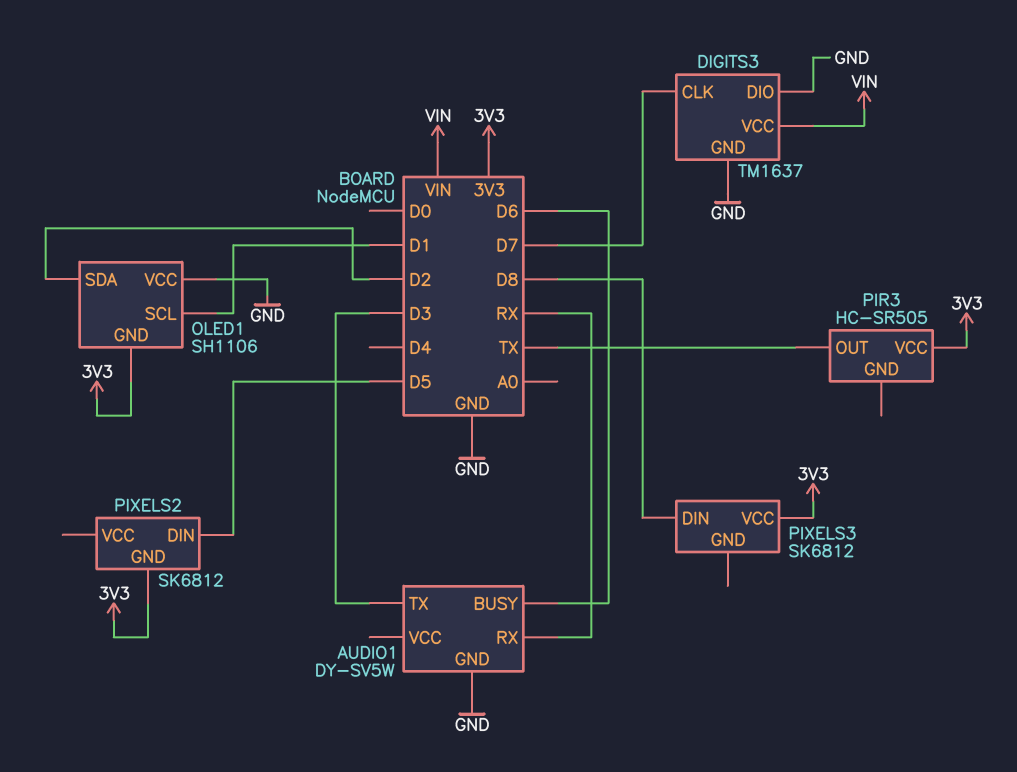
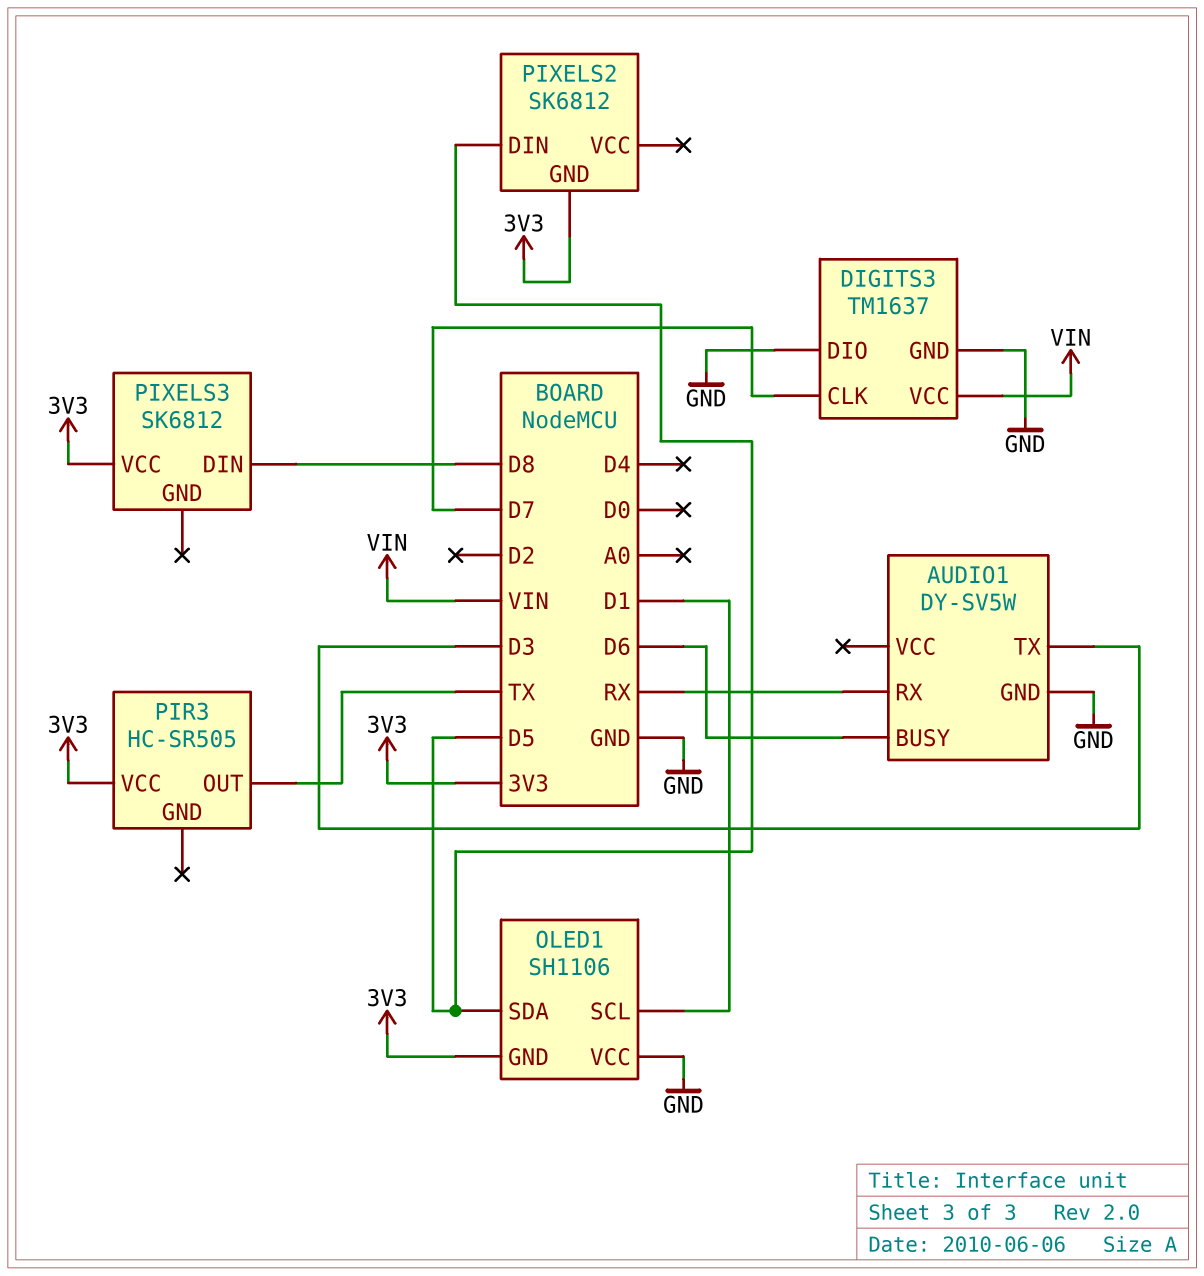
OLED1 pin SDA: D2 -> D5

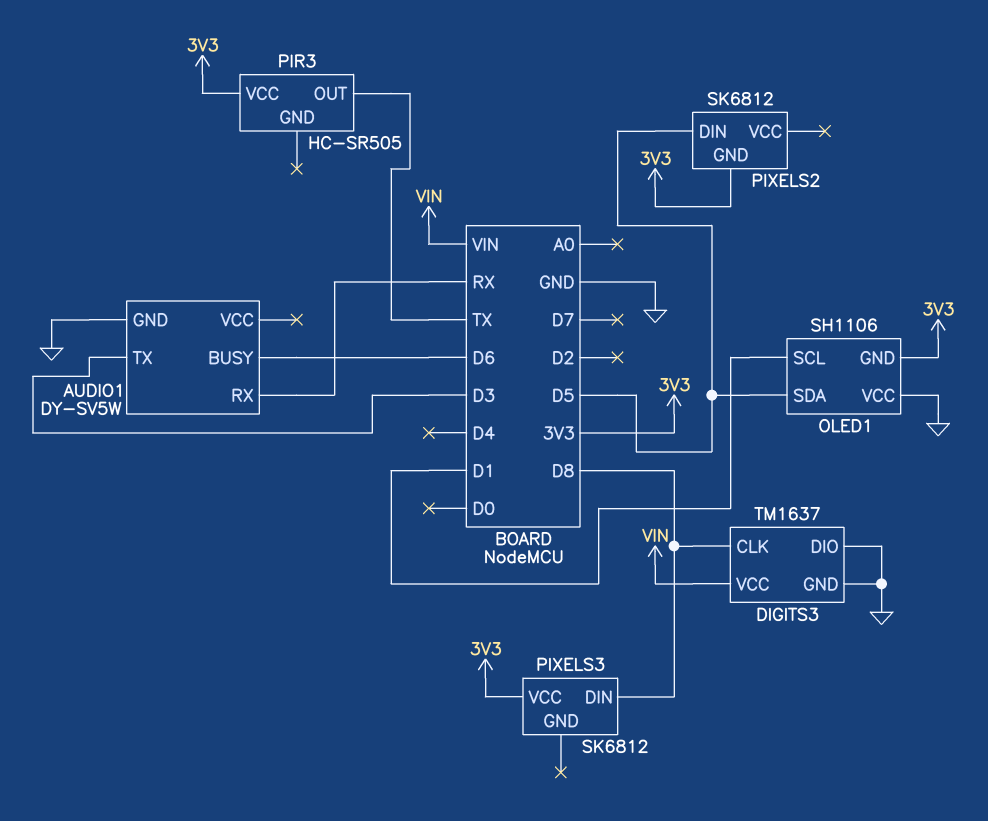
DIGITS3 pin CLK: D7 -> D8

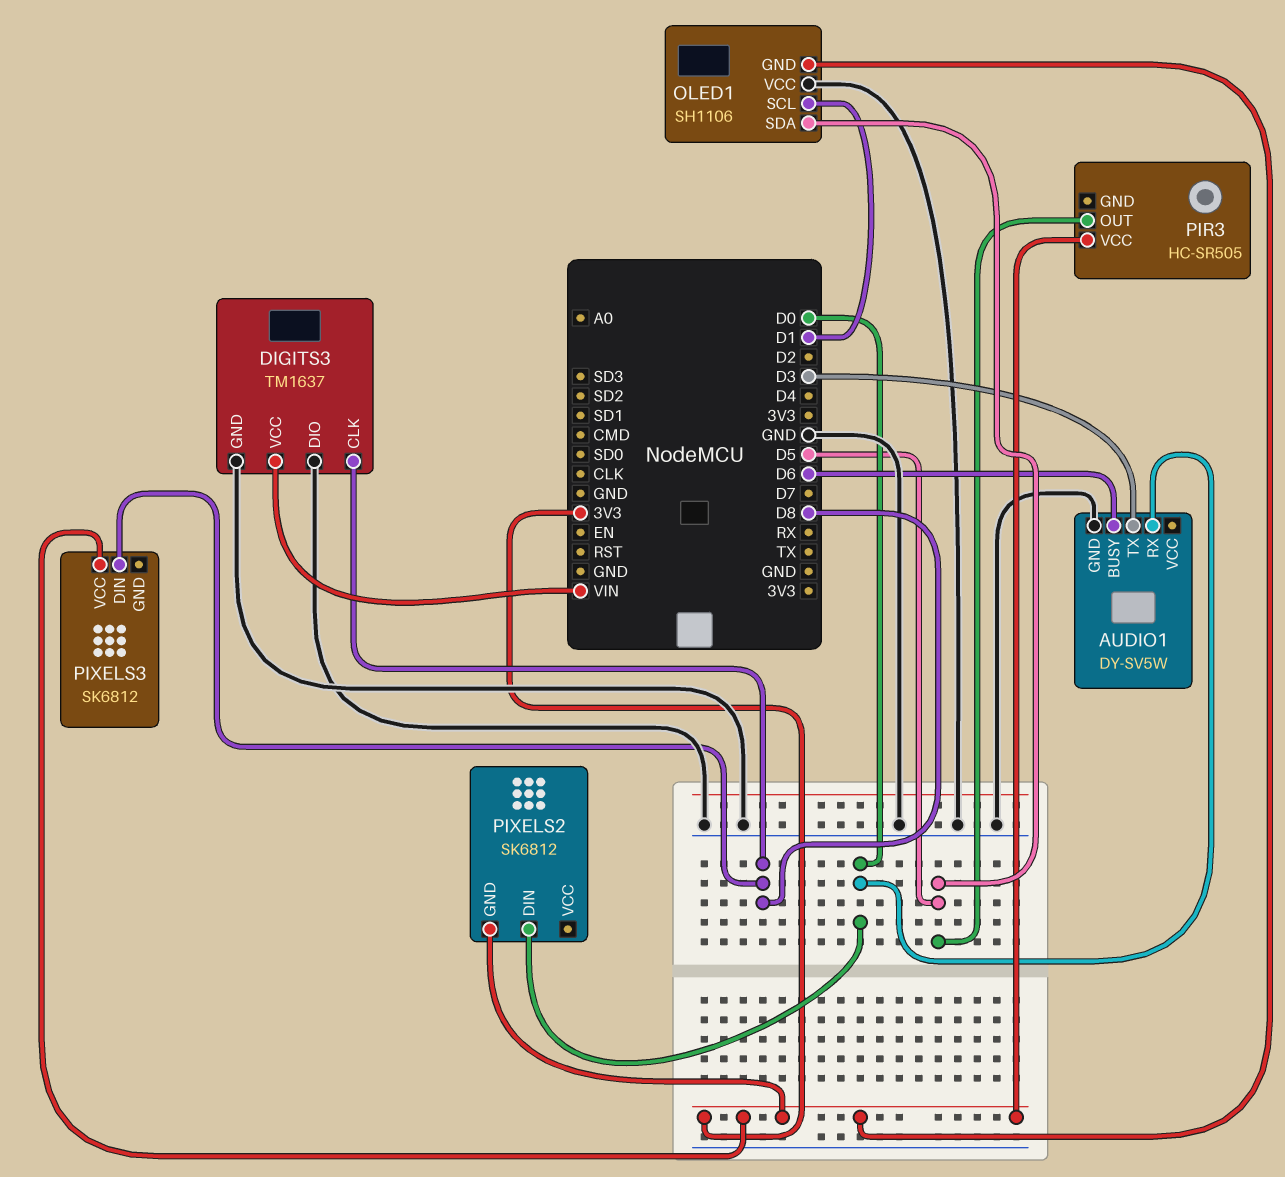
AUDIO1 pin RX: RX -> D0
PIR3 pin OUT: TX -> D5
PIXELS2 pin DIN: D5 -> D0

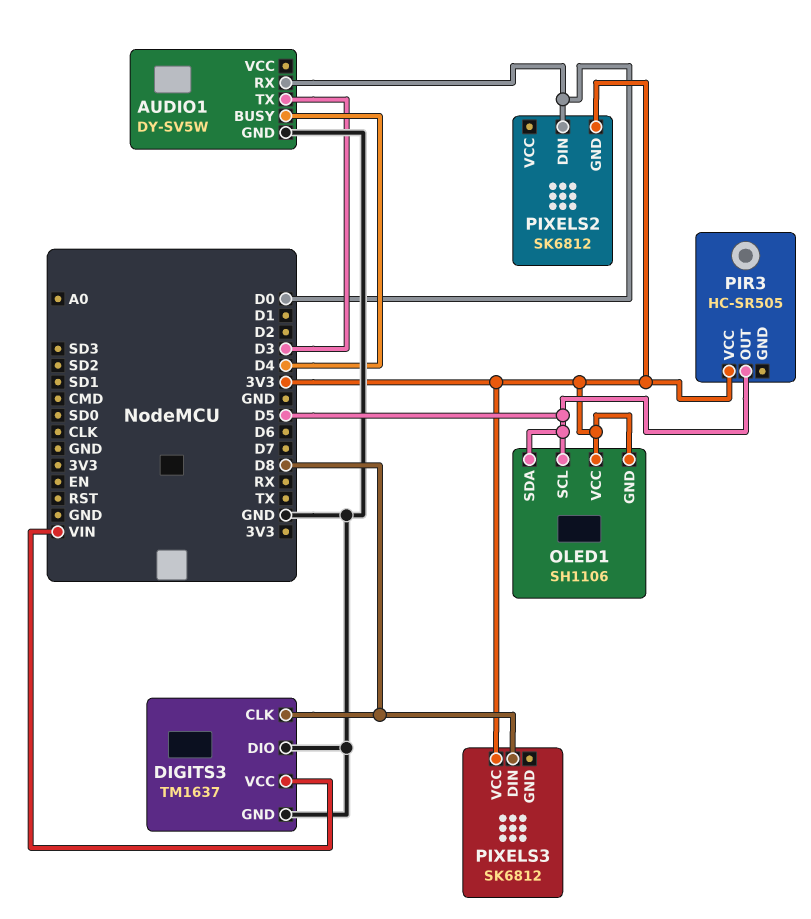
AUDIO1 pin BUSY: D6 -> D4
OLED1 pin SCL: D1 -> D5
OLED1 pin VCC: GND -> 3V3

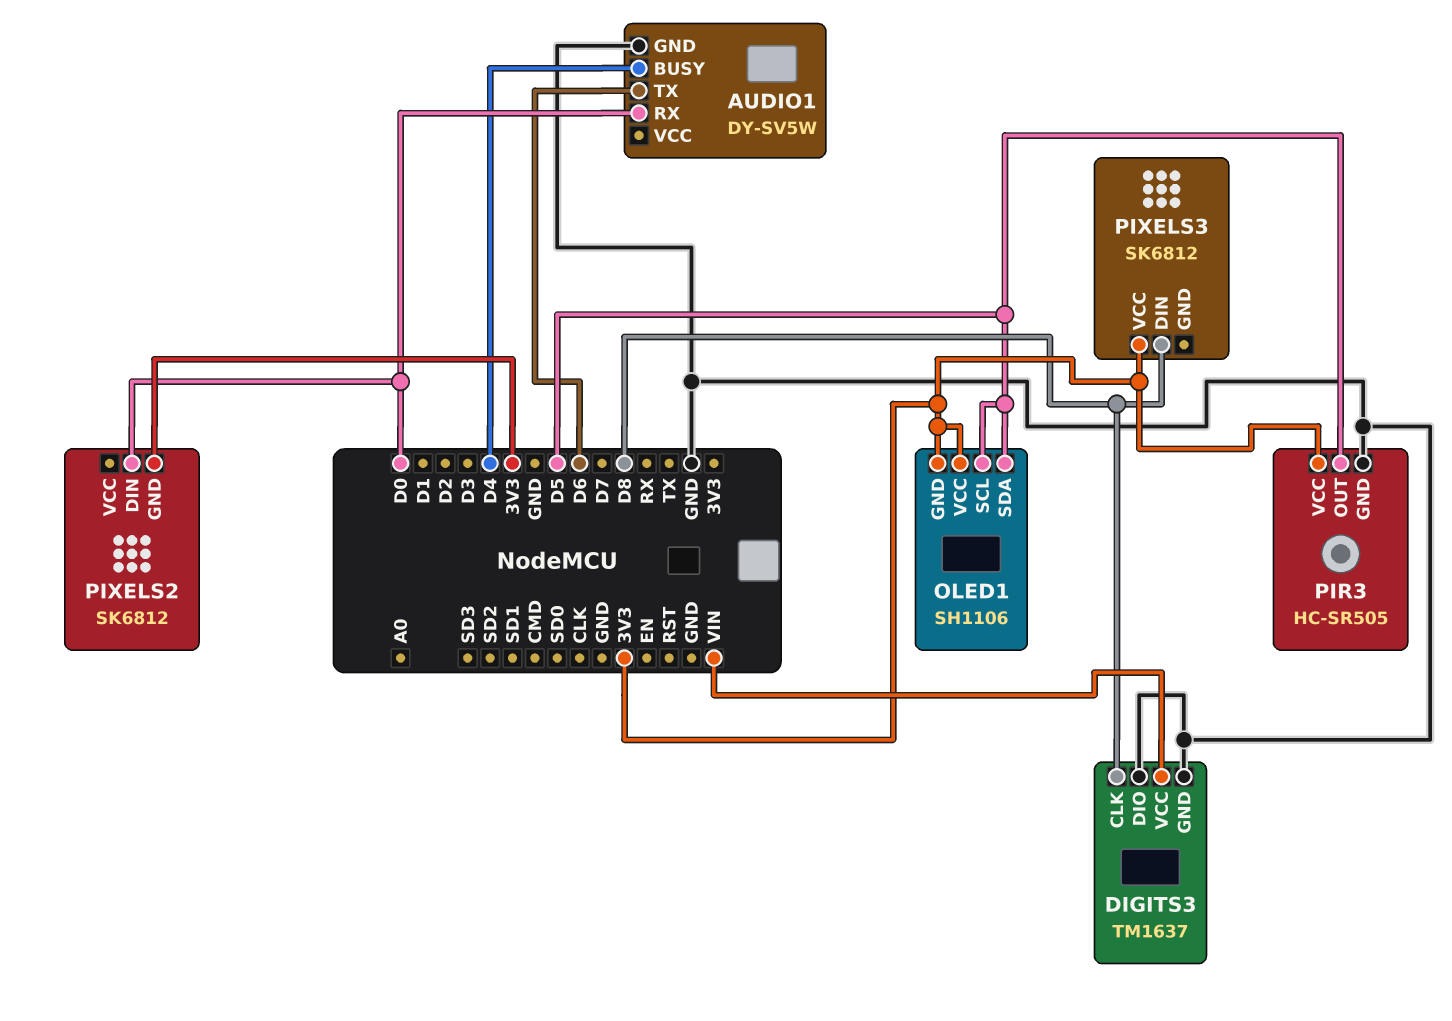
AUDIO1 pin TX: D3 -> D6
PIR3 pin GND: none -> GND

